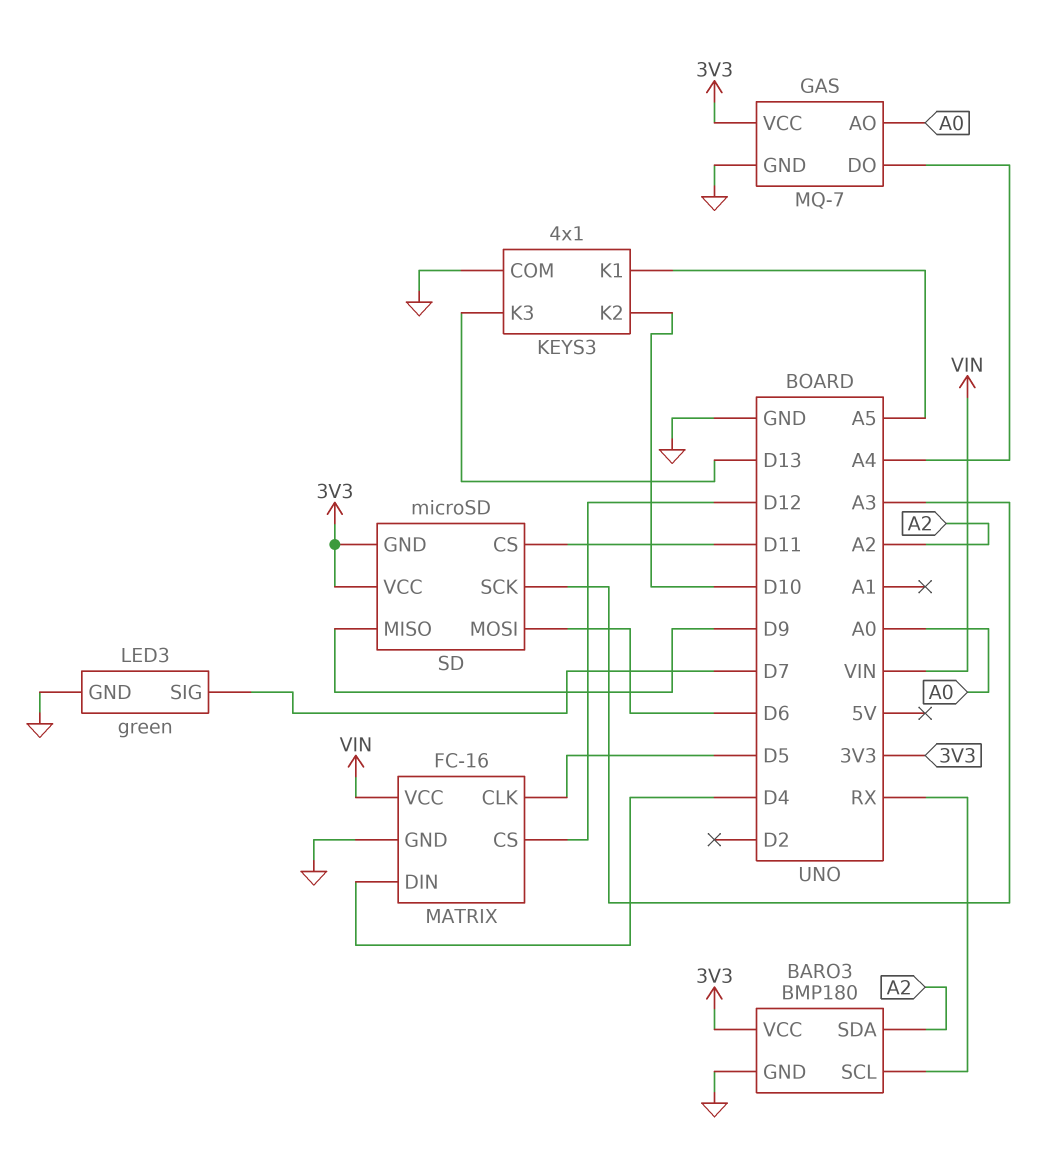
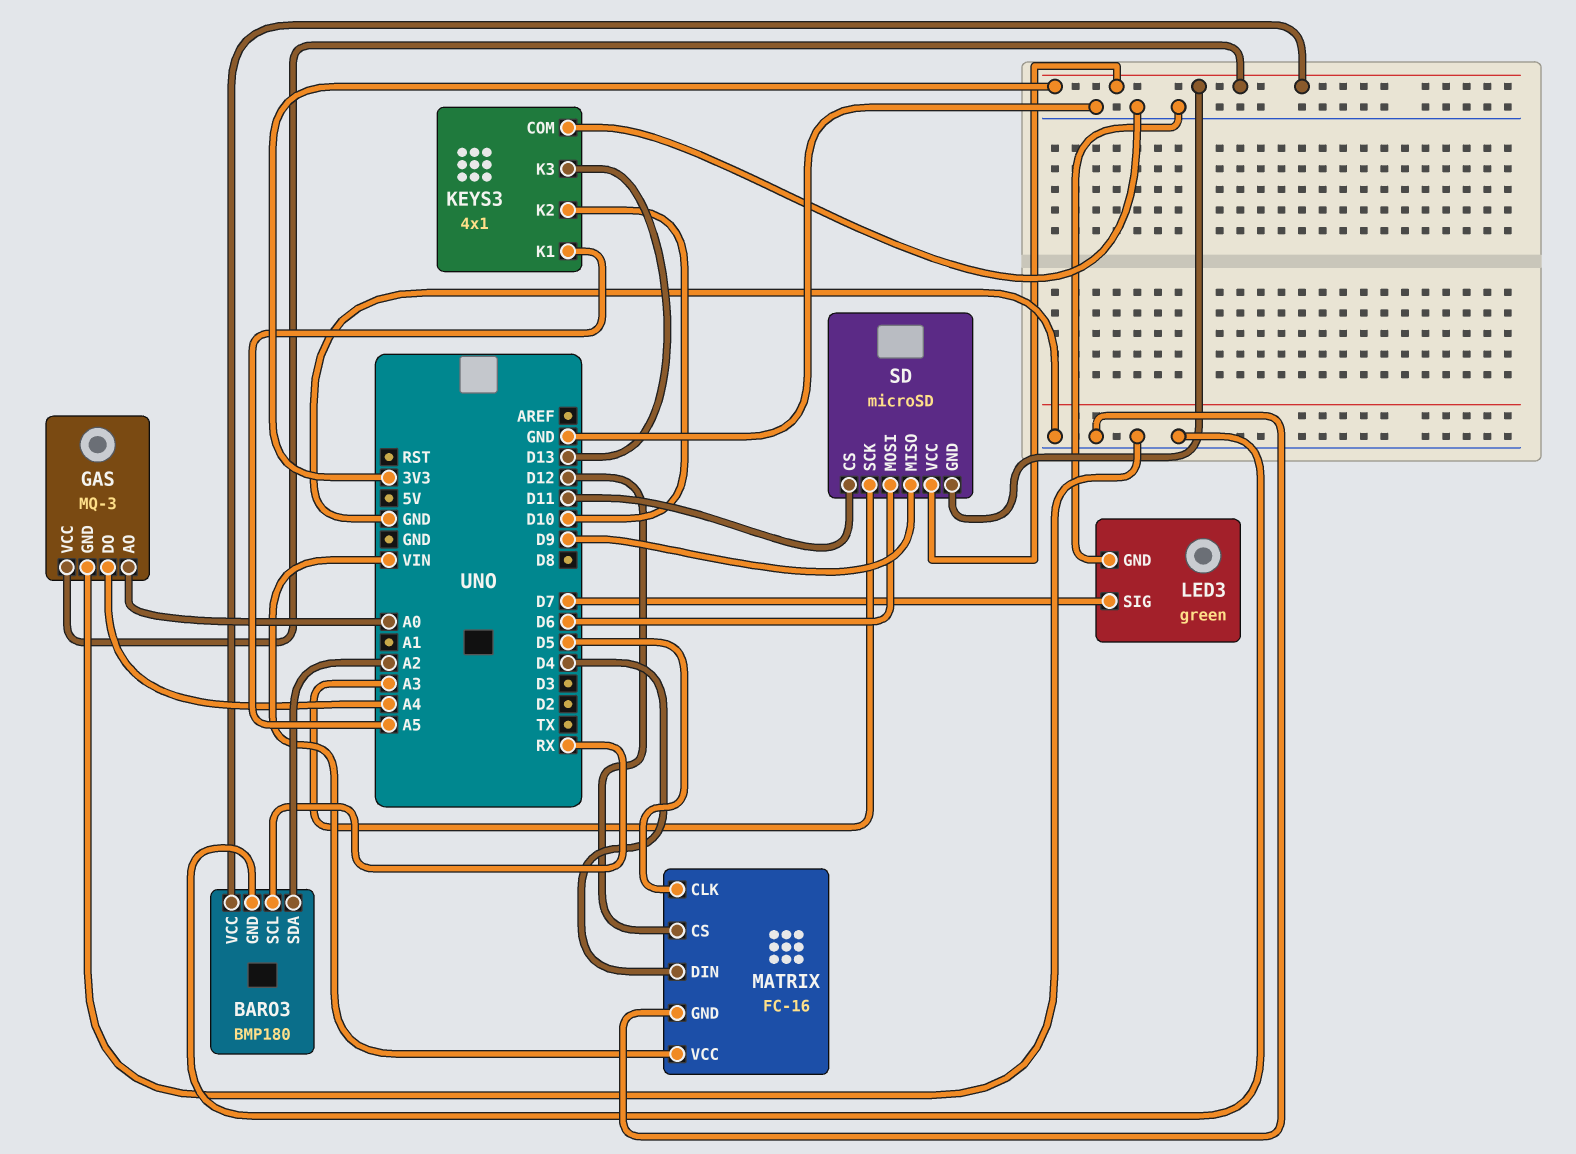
GAS: MQ-7 -> MQ-3

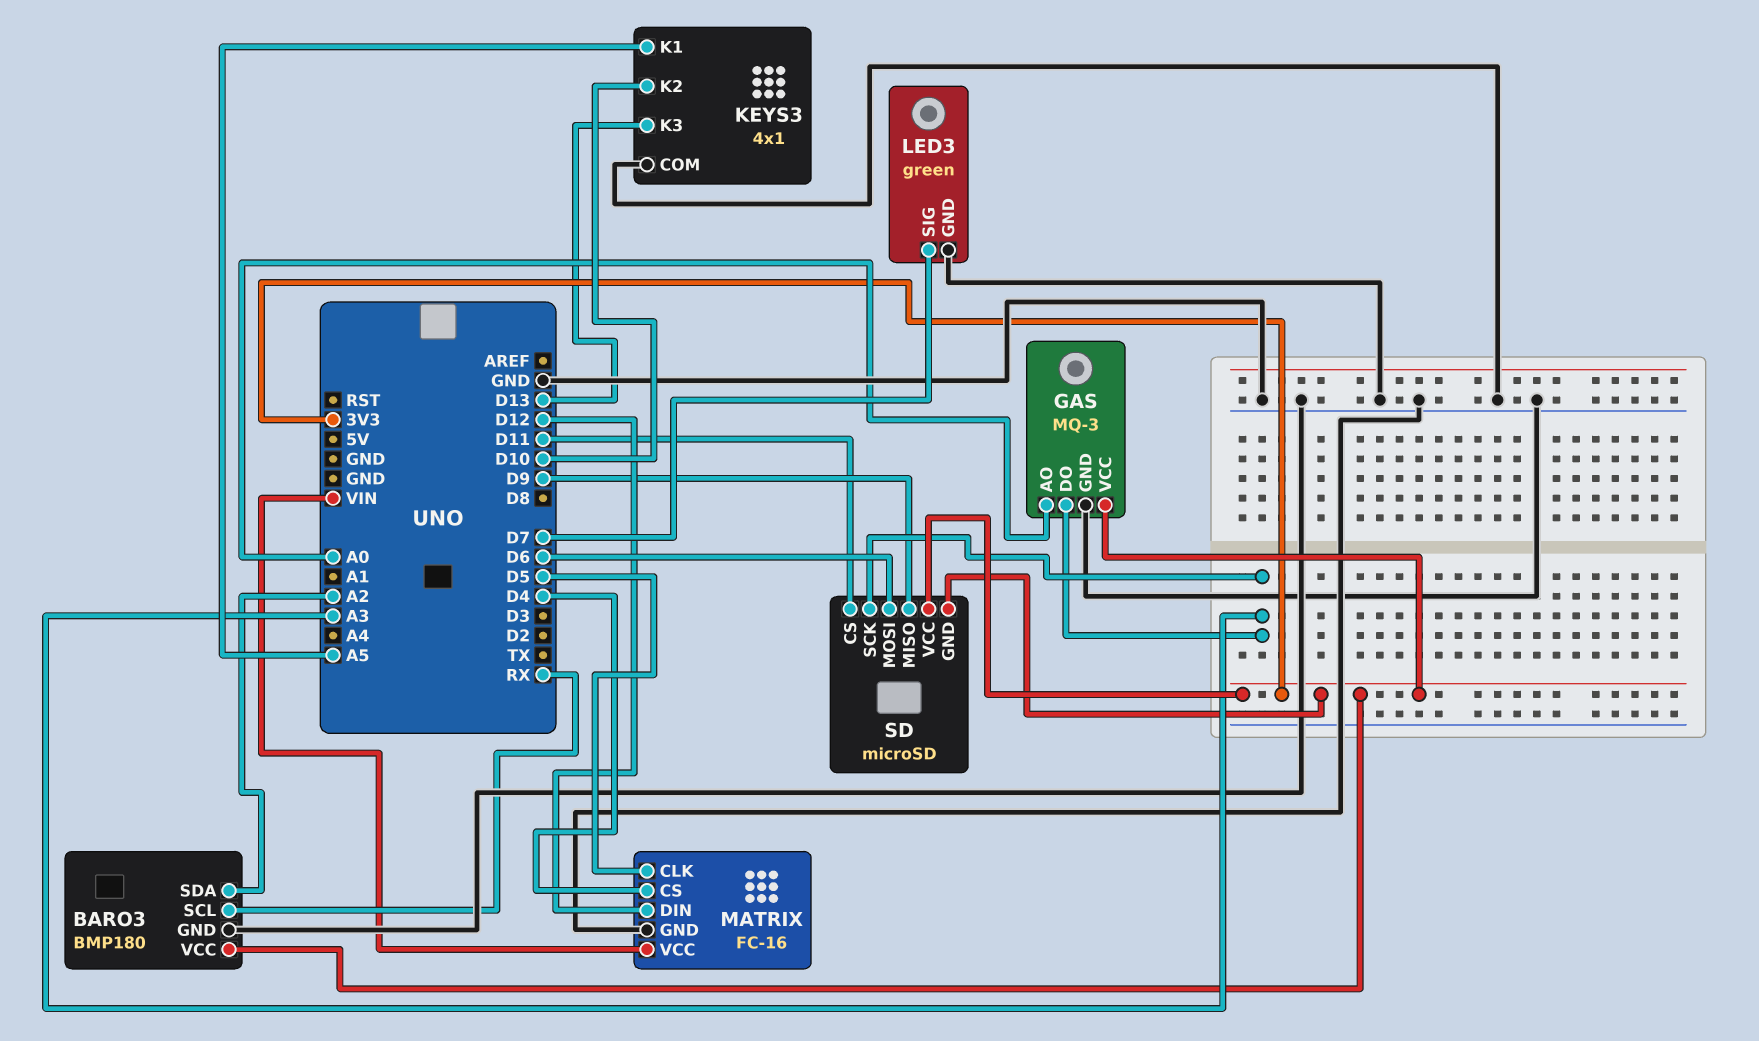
GAS pin DO: A4 -> A3
MATRIX pin CS: D12 -> D4
MATRIX pin DIN: D4 -> D12

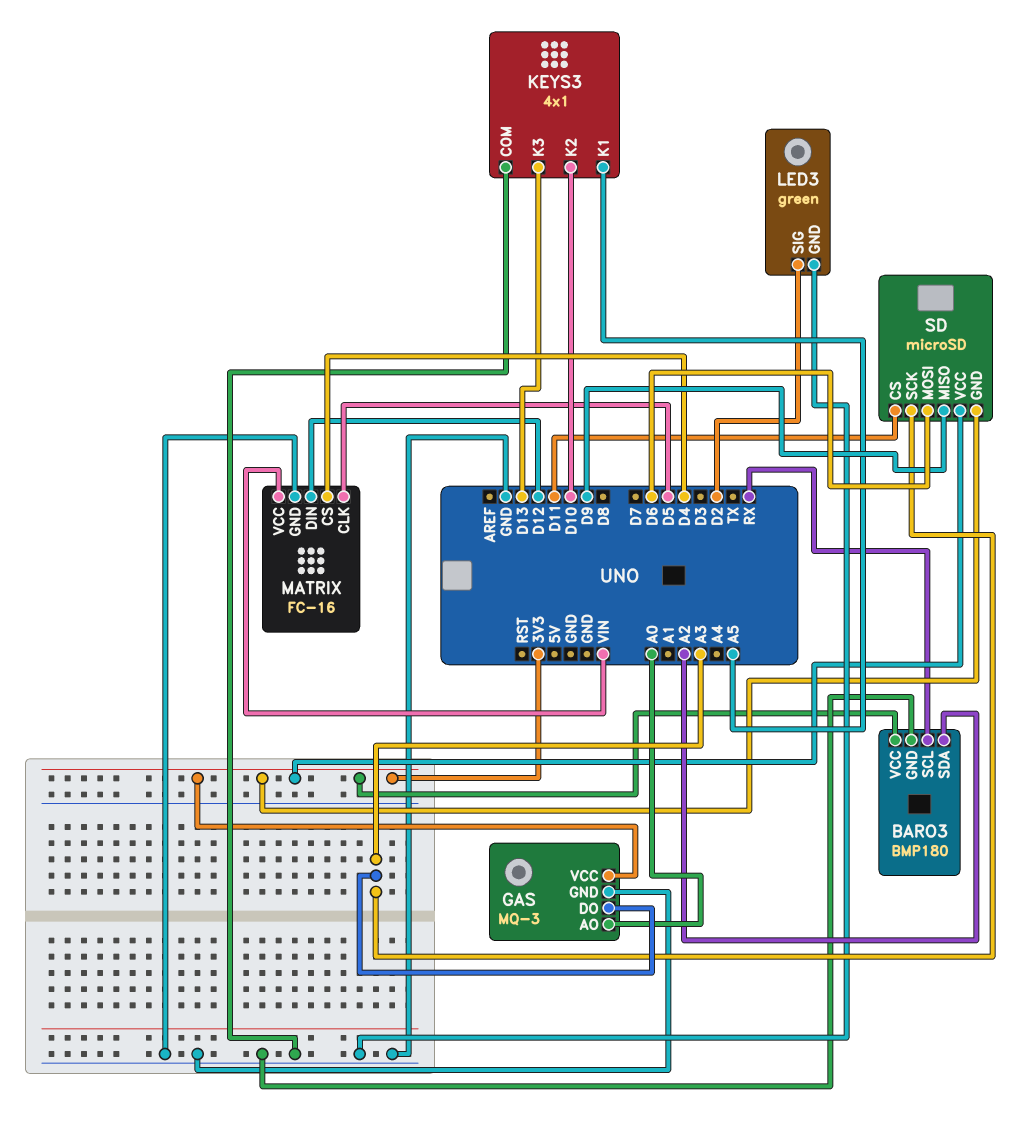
LED3 pin SIG: D7 -> D2

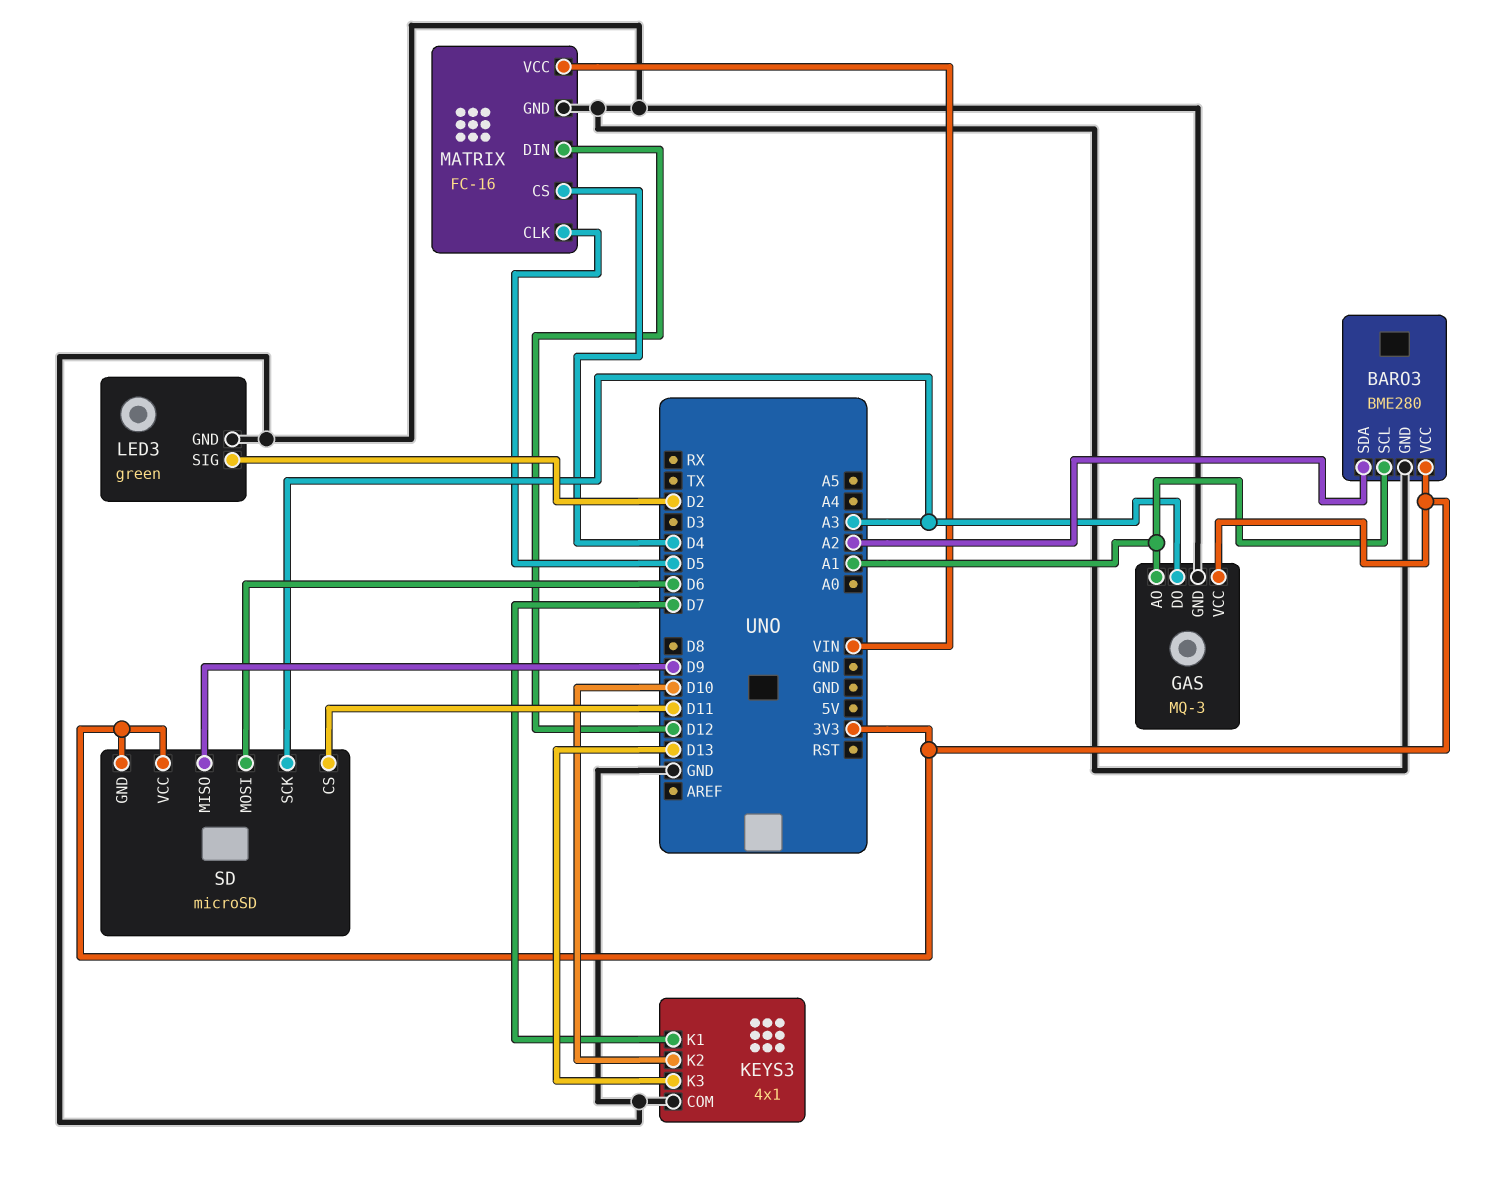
BARO3: BMP180 -> BME280
BARO3 pin SCL: RX -> A1
GAS pin AO: A0 -> A1
KEYS3 pin K1: A5 -> D7

